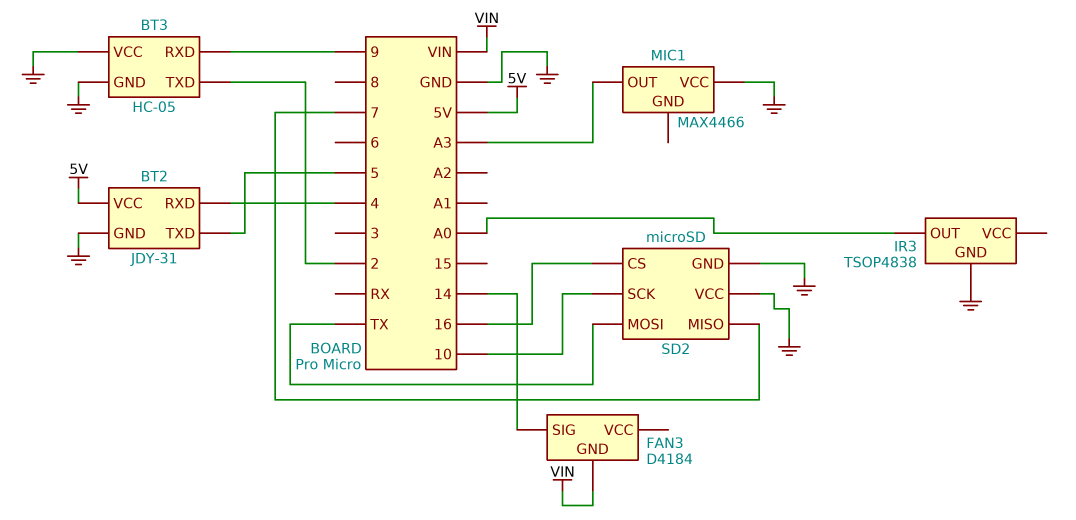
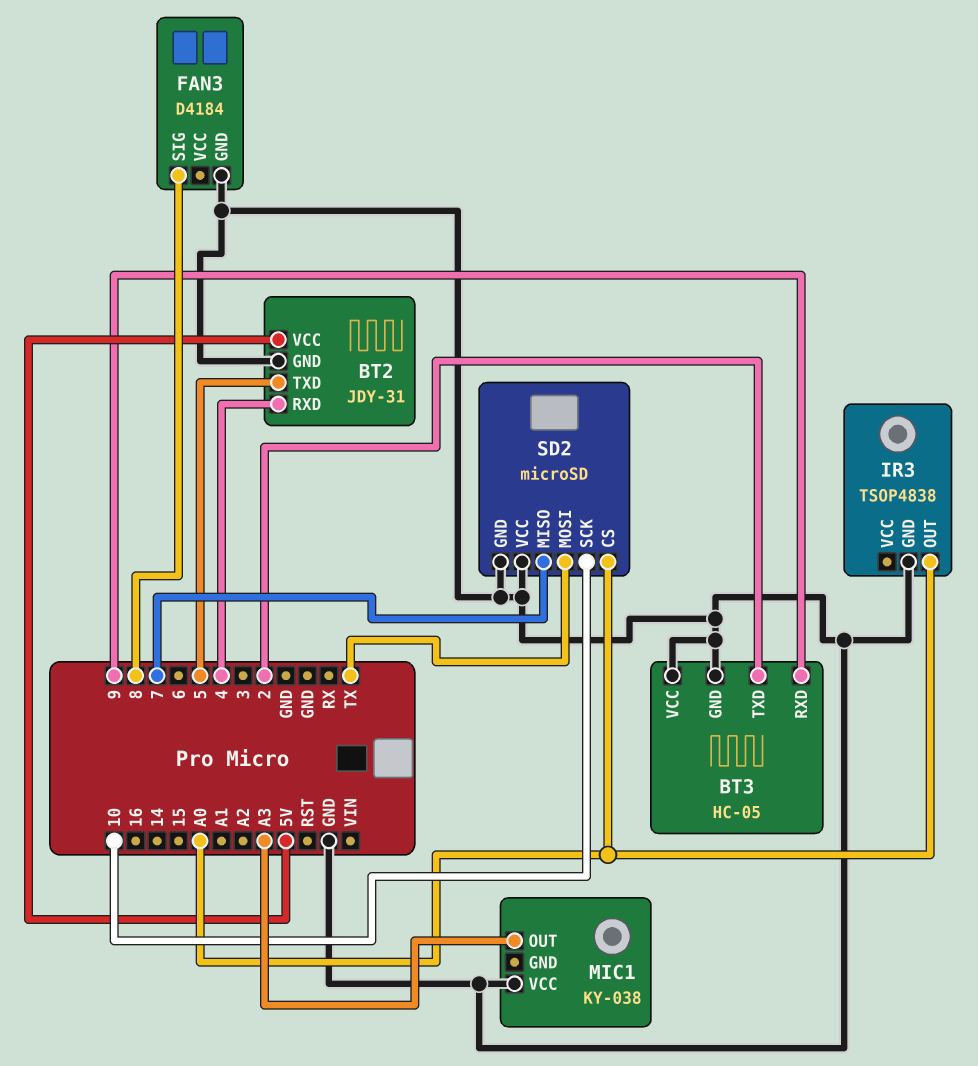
FAN3 pin GND: VIN -> GND
FAN3 pin SIG: 14 -> 8
MIC1: MAX4466 -> KY-038
SD2 pin CS: 16 -> A0

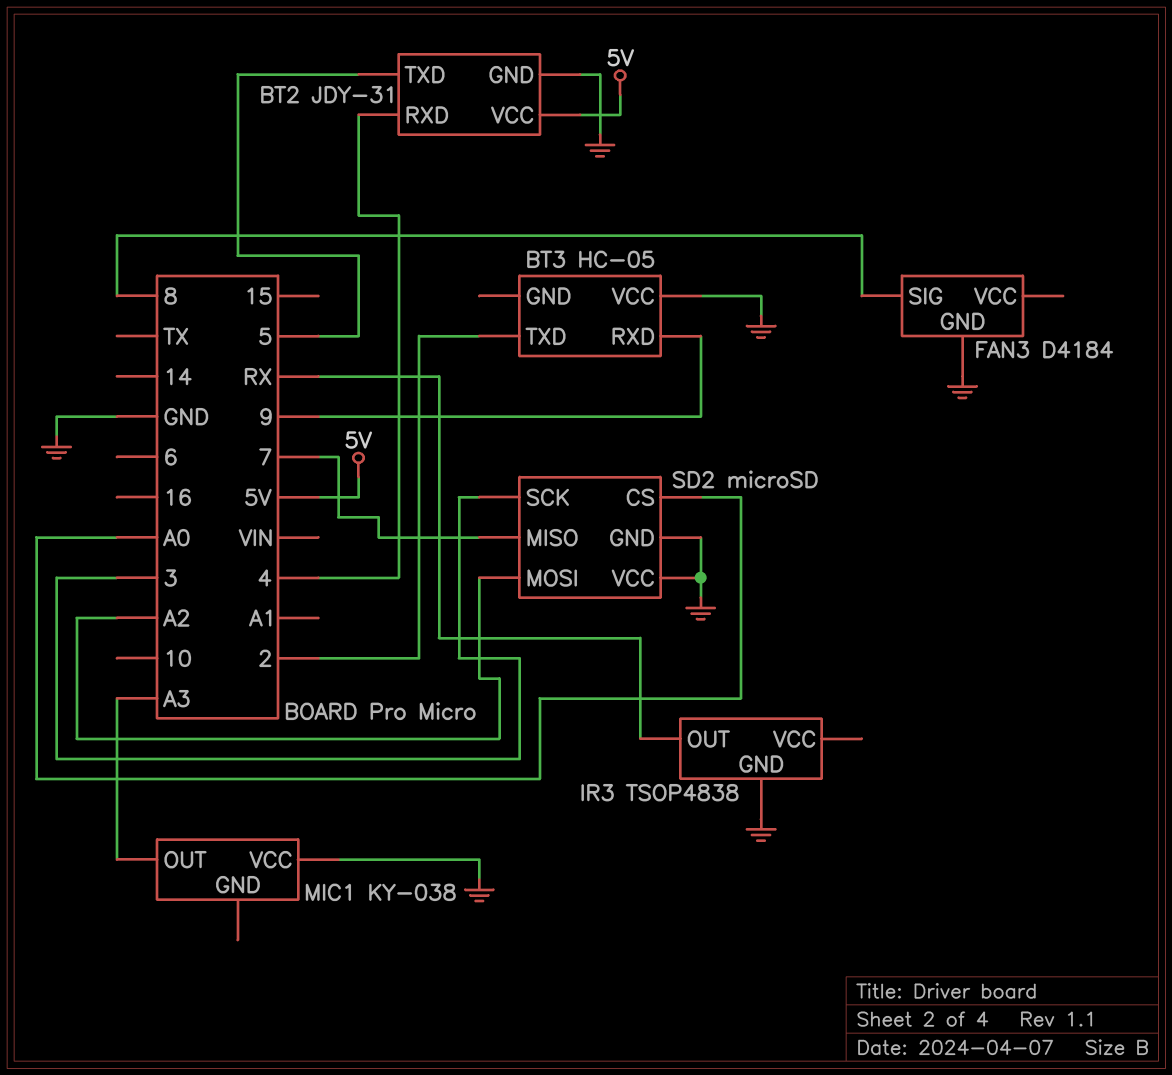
BT3 pin GND: GND -> none
IR3 pin OUT: A0 -> RX
SD2 pin MOSI: TX -> A2
SD2 pin SCK: 10 -> 3

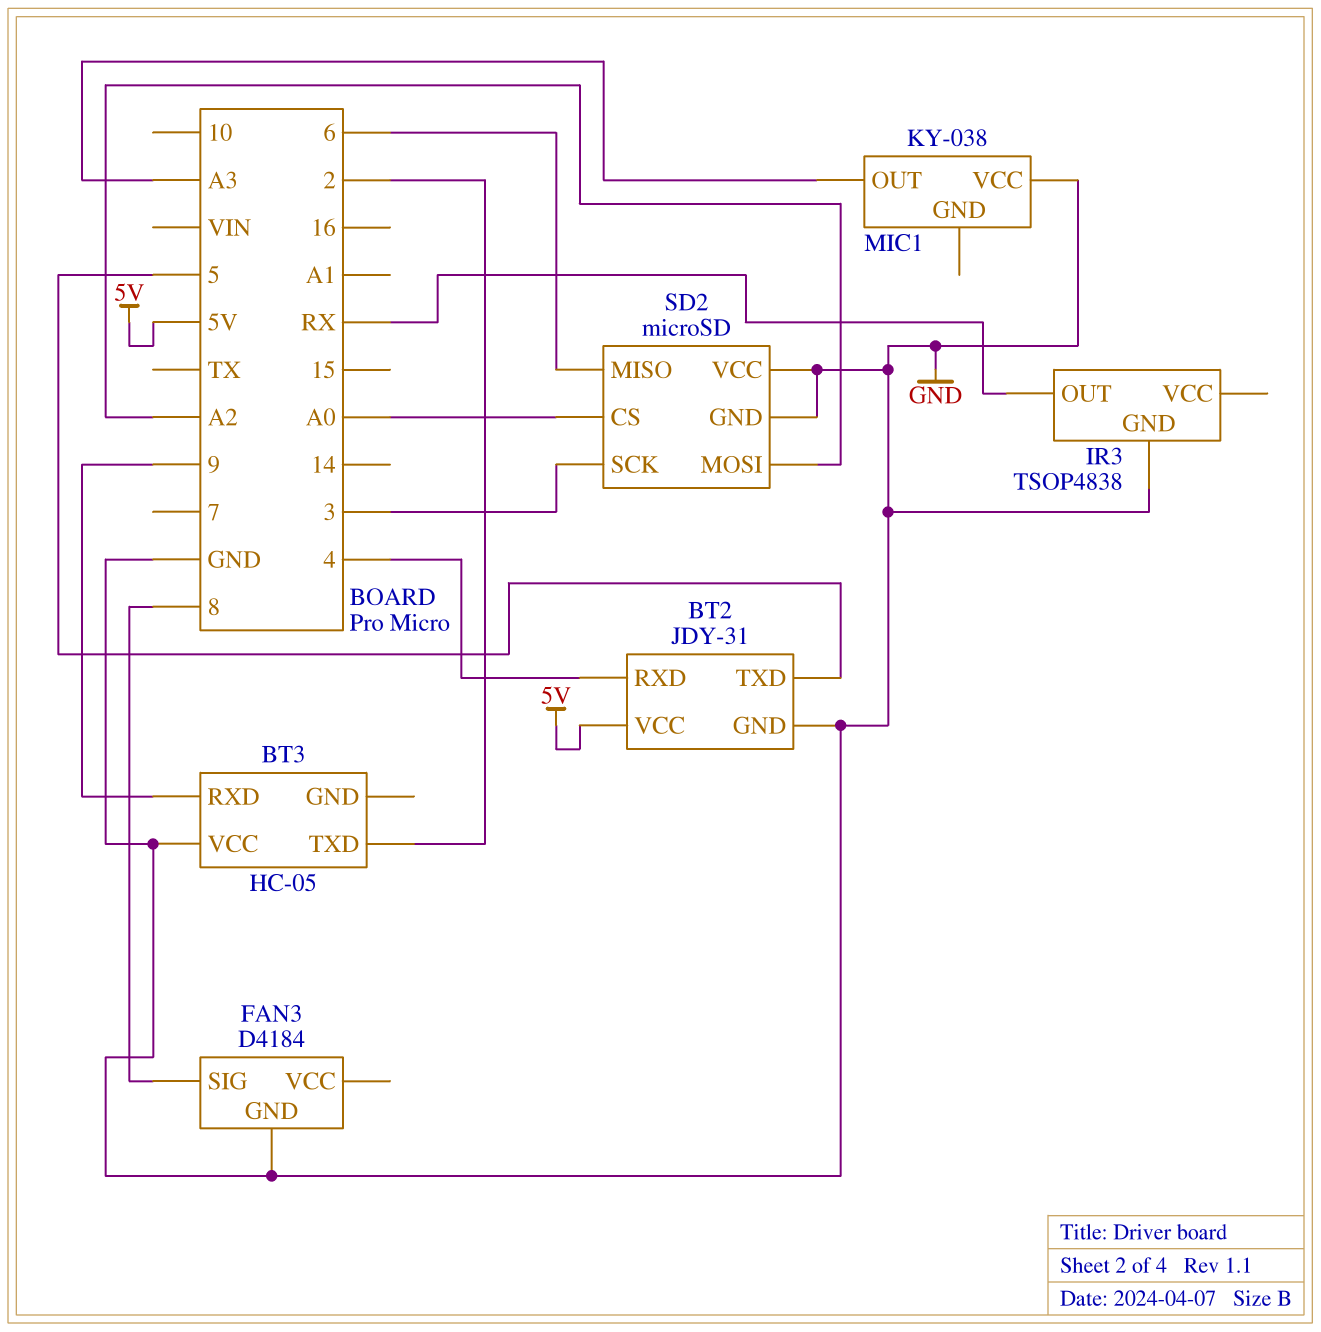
SD2 pin MISO: 7 -> 6

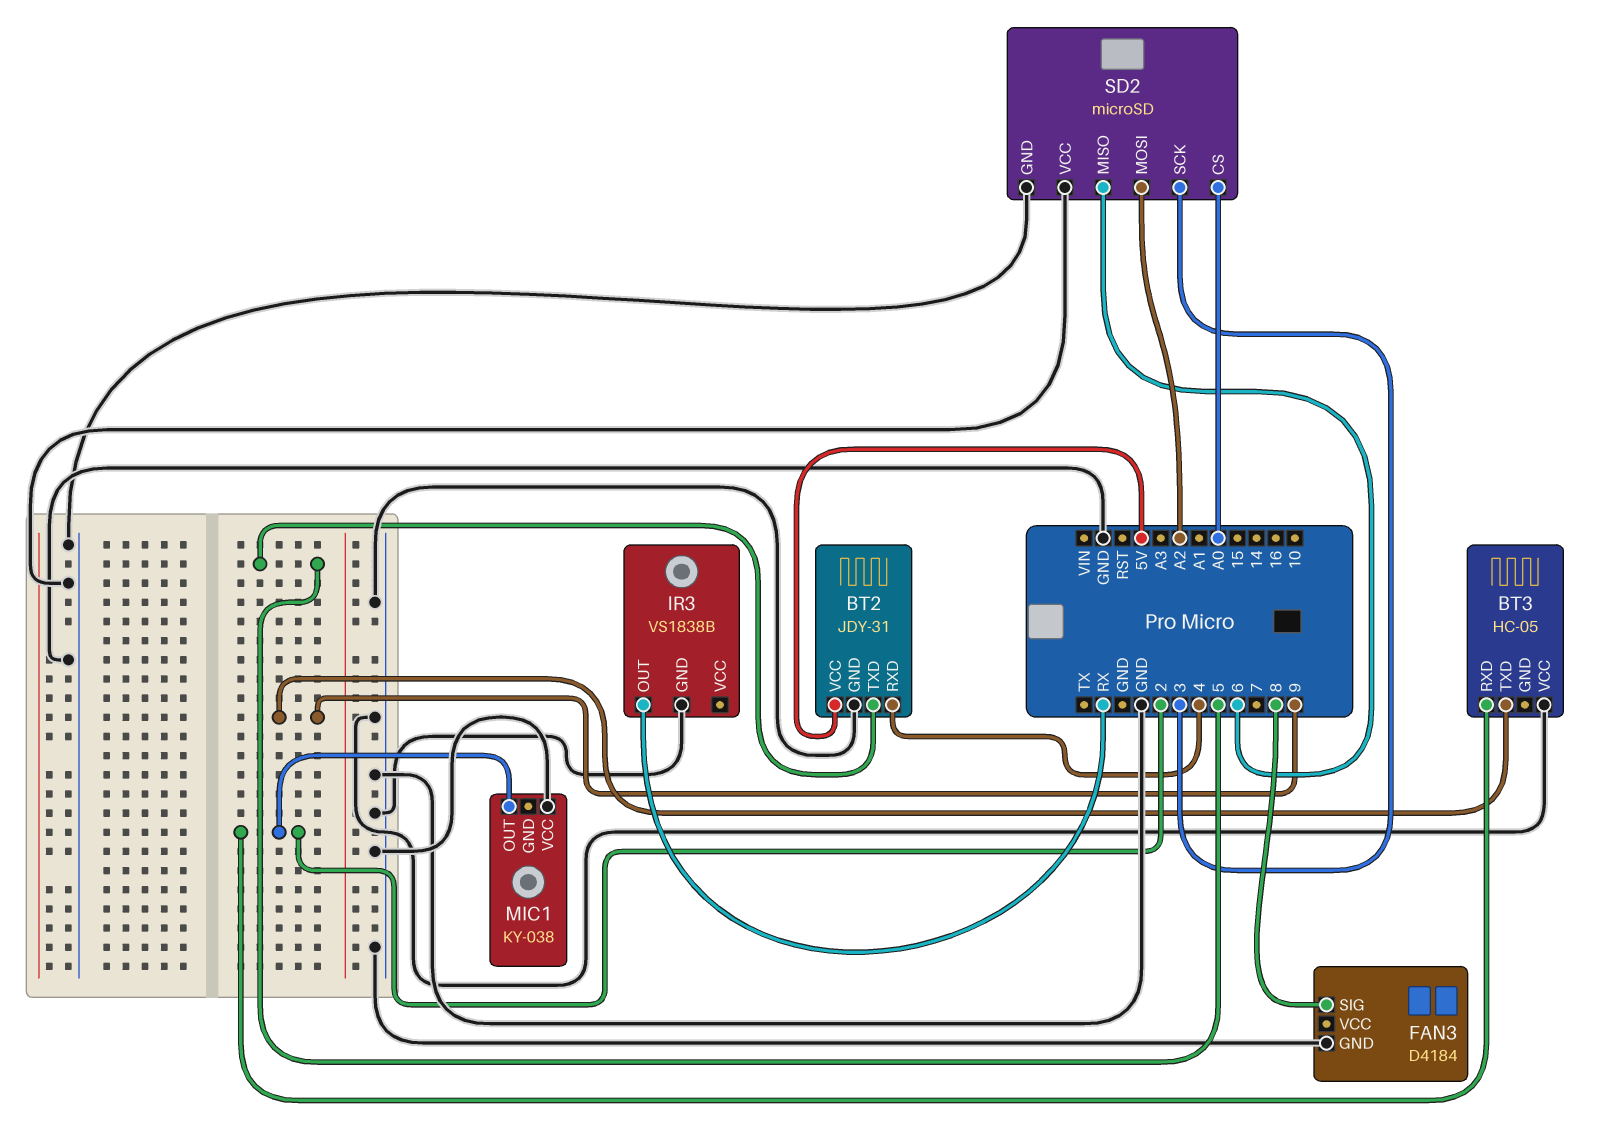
BT3 pin RXD: 9 -> 2
BT3 pin TXD: 2 -> 9
IR3: TSOP4838 -> VS1838B
MIC1 pin OUT: A3 -> 2

